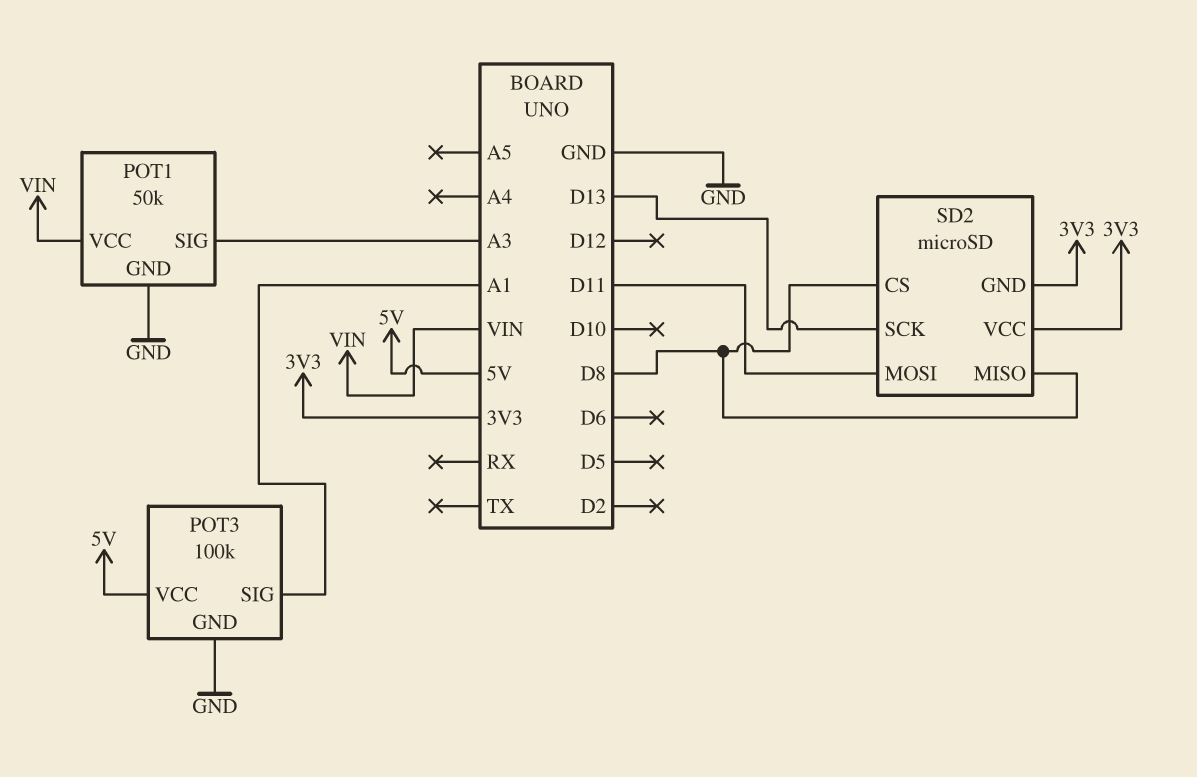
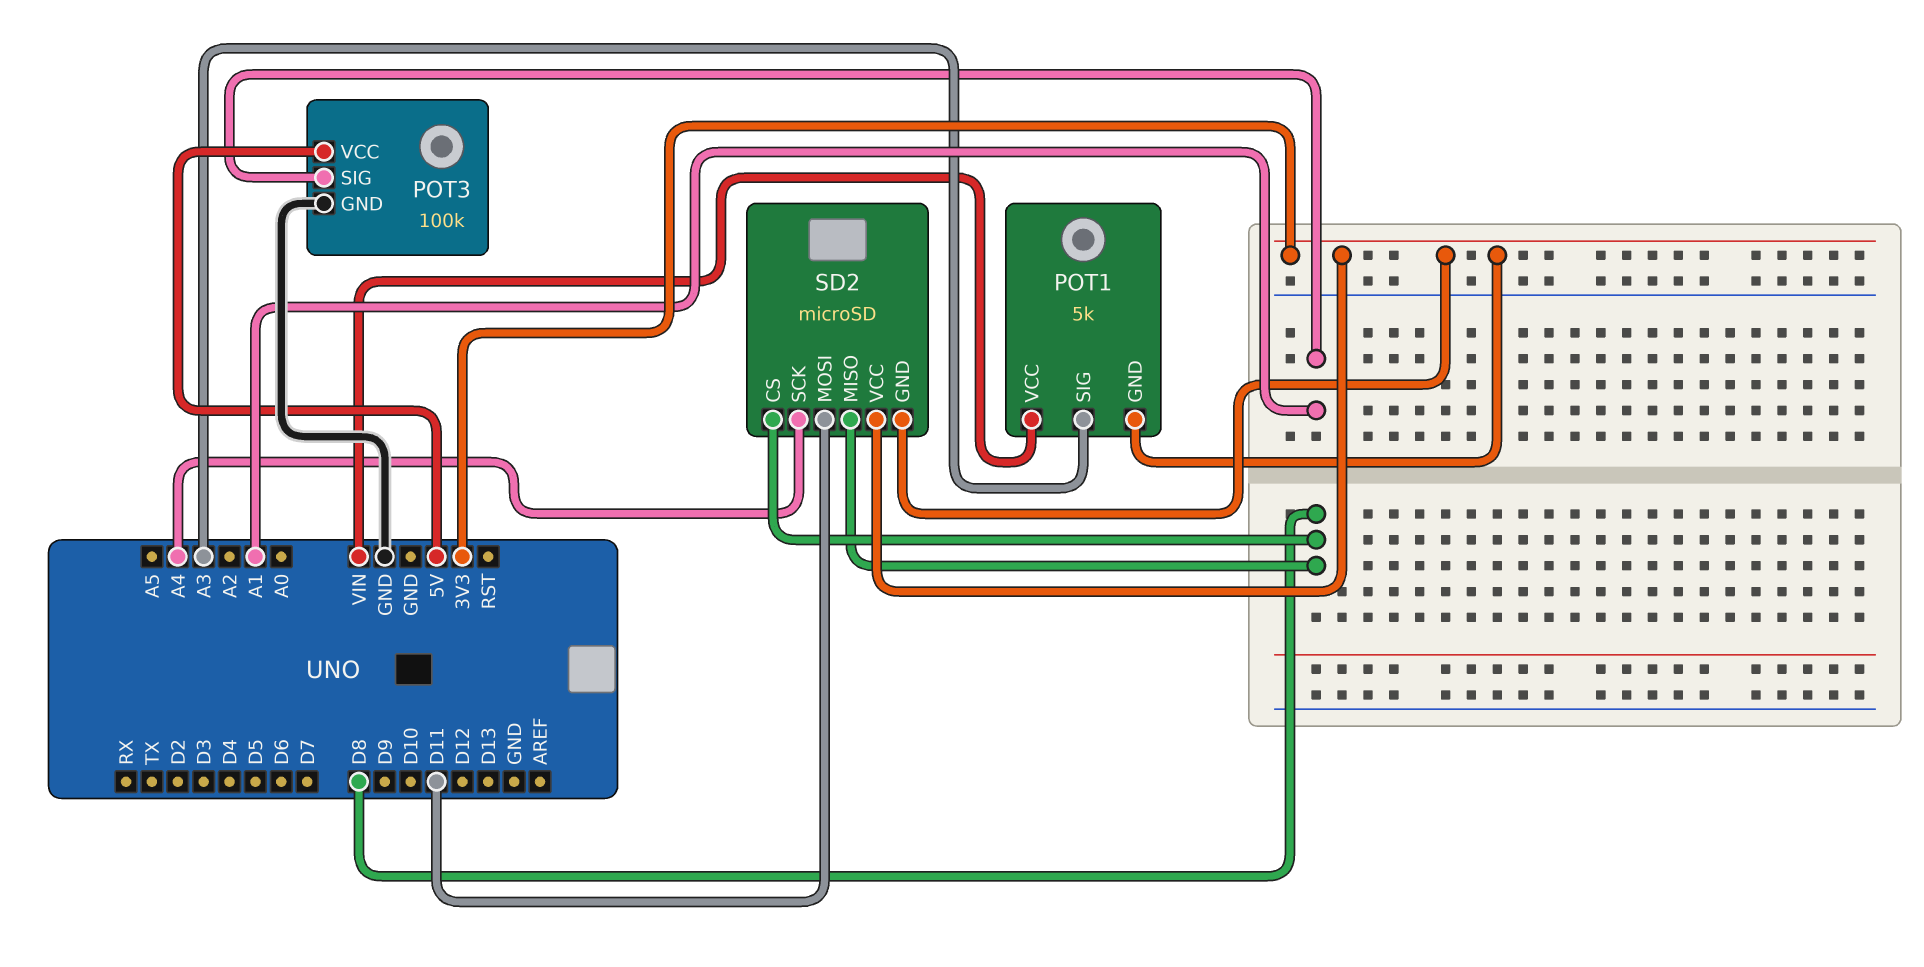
POT1: 50k -> 5k
POT1 pin GND: GND -> 3V3
SD2 pin SCK: D13 -> A4

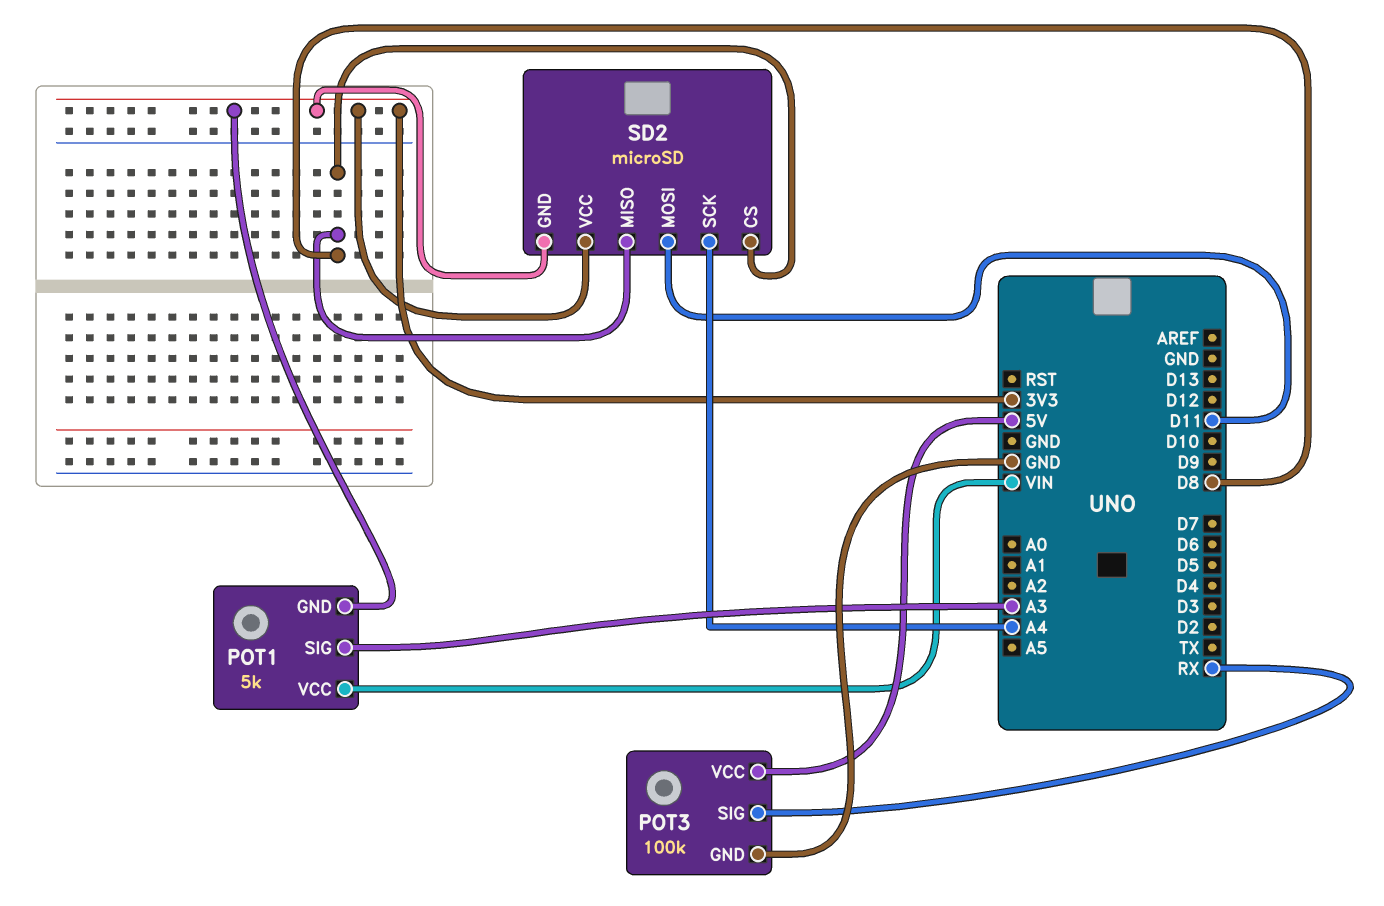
POT3 pin SIG: A1 -> RX

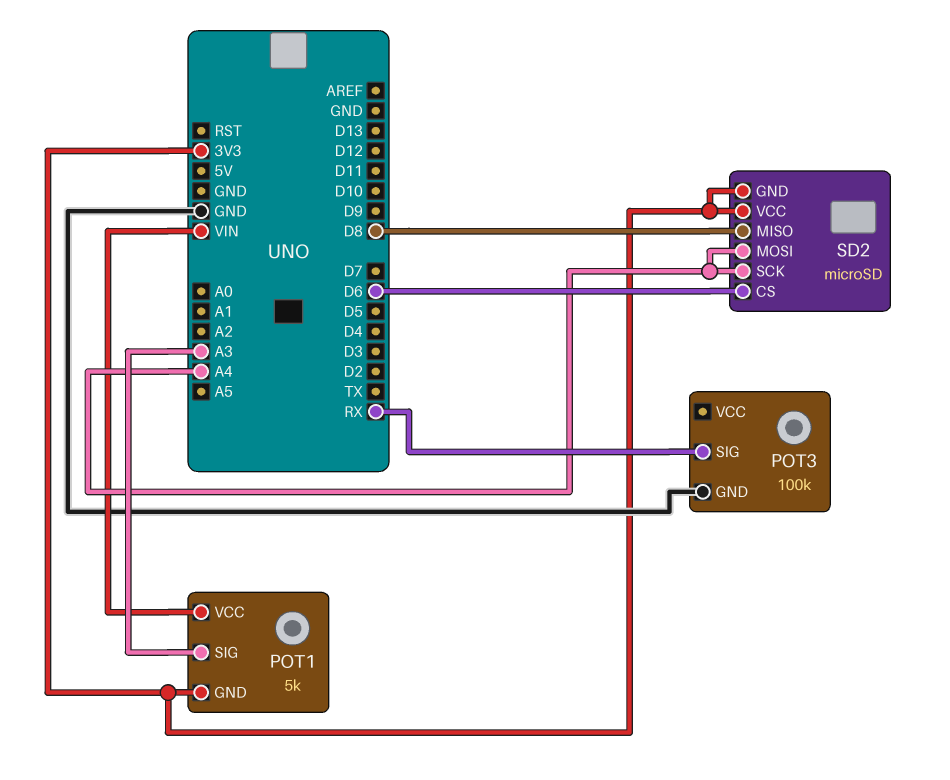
POT3 pin VCC: 5V -> none
SD2 pin CS: D8 -> D6
SD2 pin MOSI: D11 -> A4

